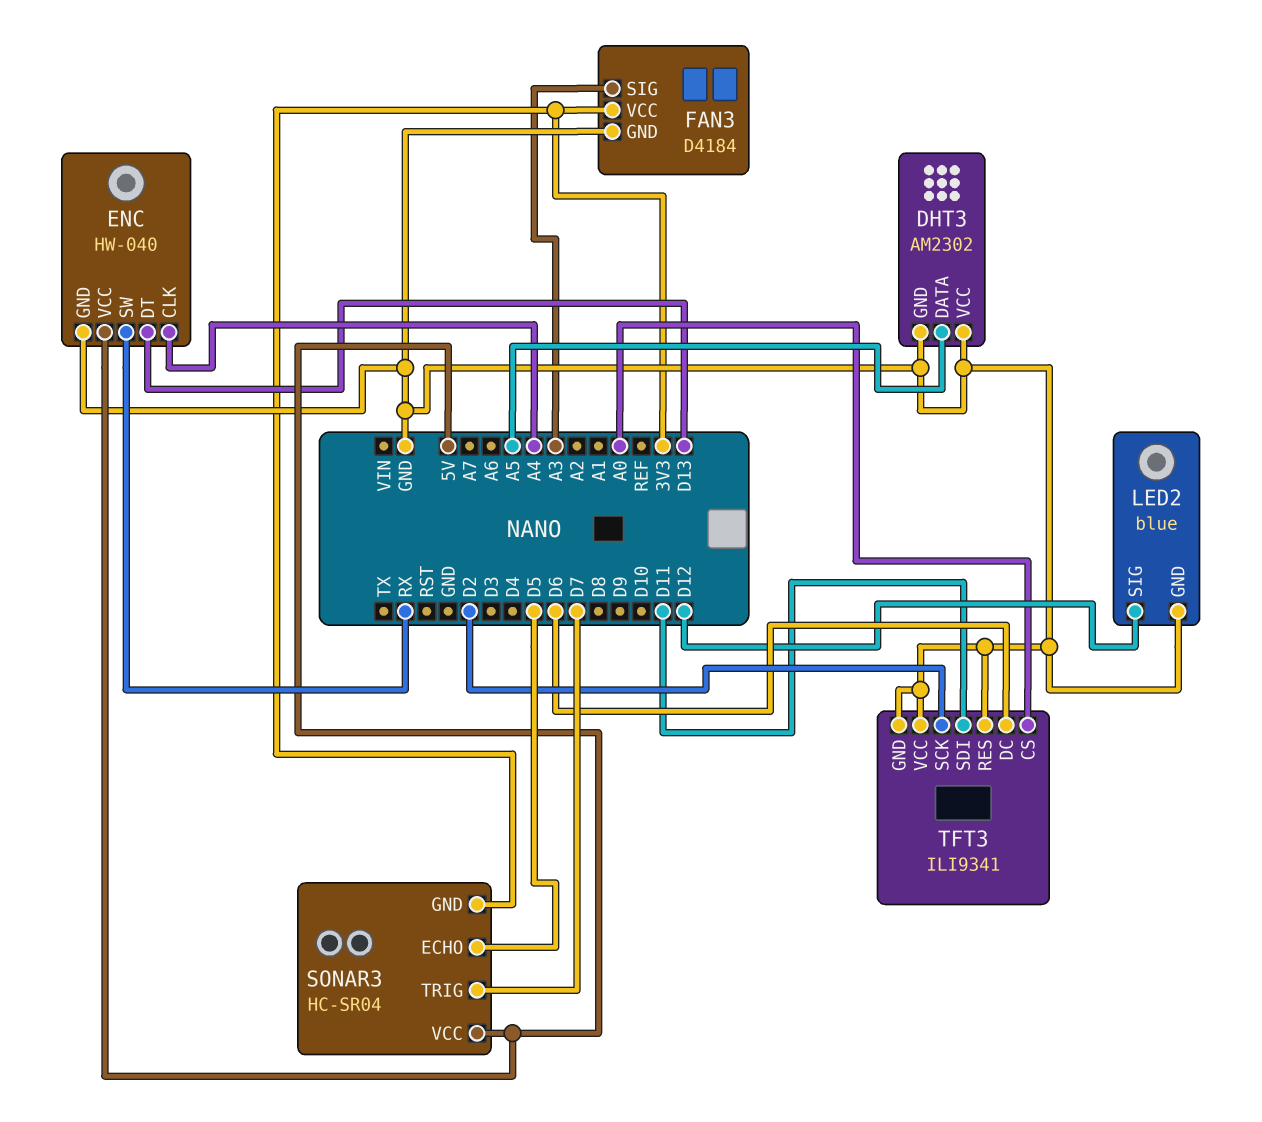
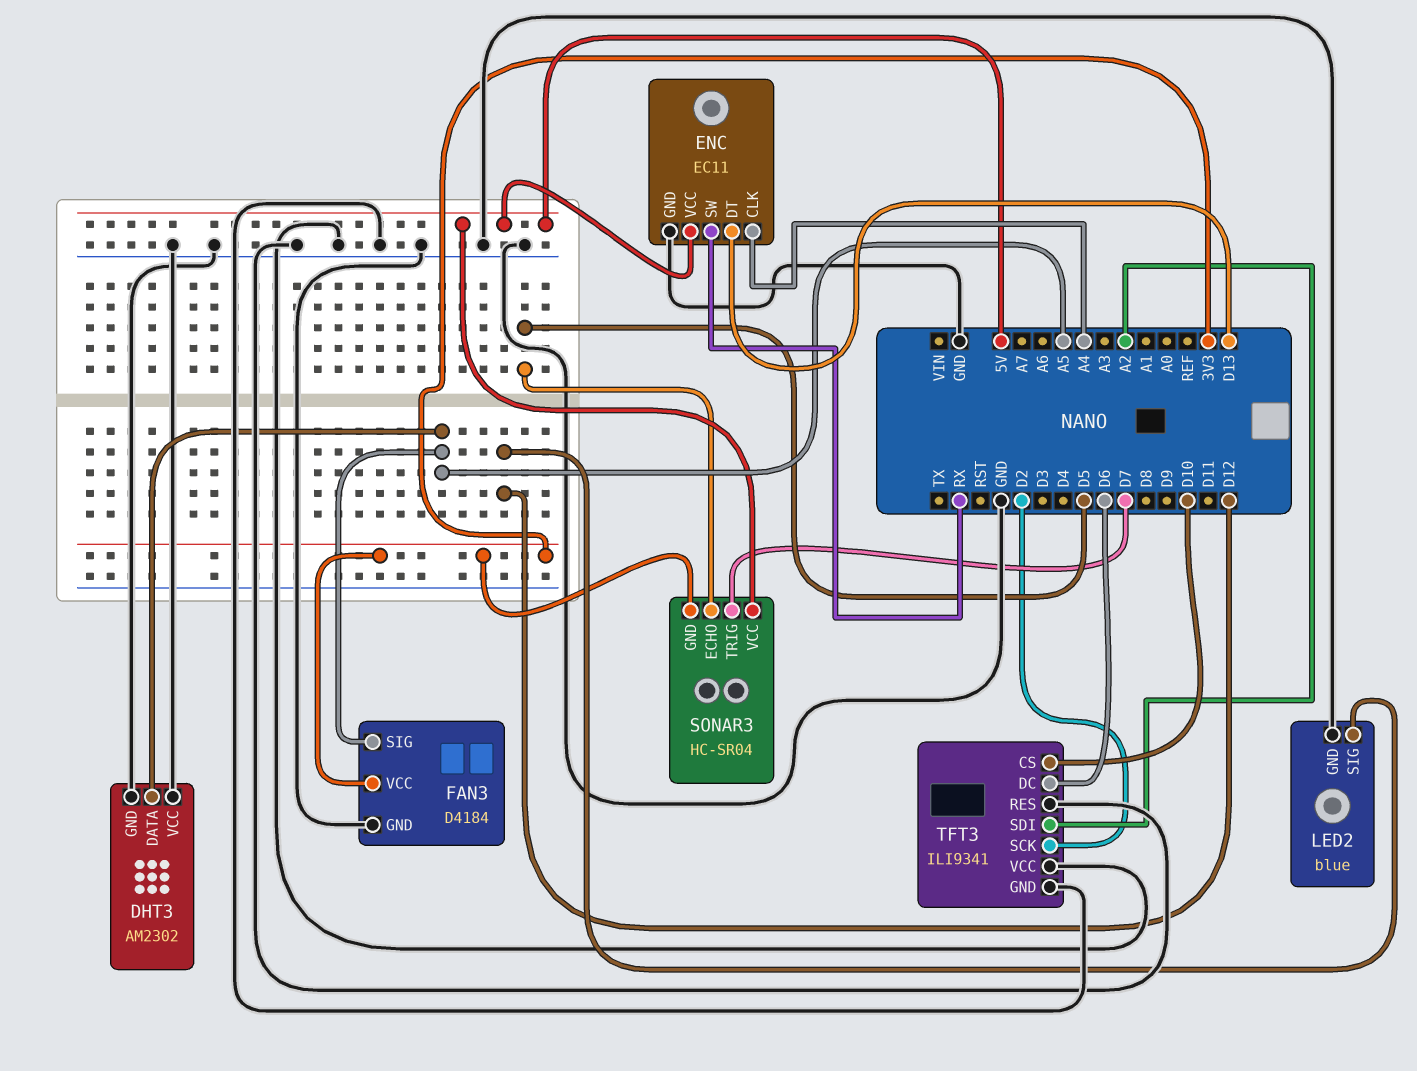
ENC: HW-040 -> EC11
FAN3 pin SIG: A3 -> A5
TFT3 pin CS: A0 -> D10
TFT3 pin SDI: D11 -> A2

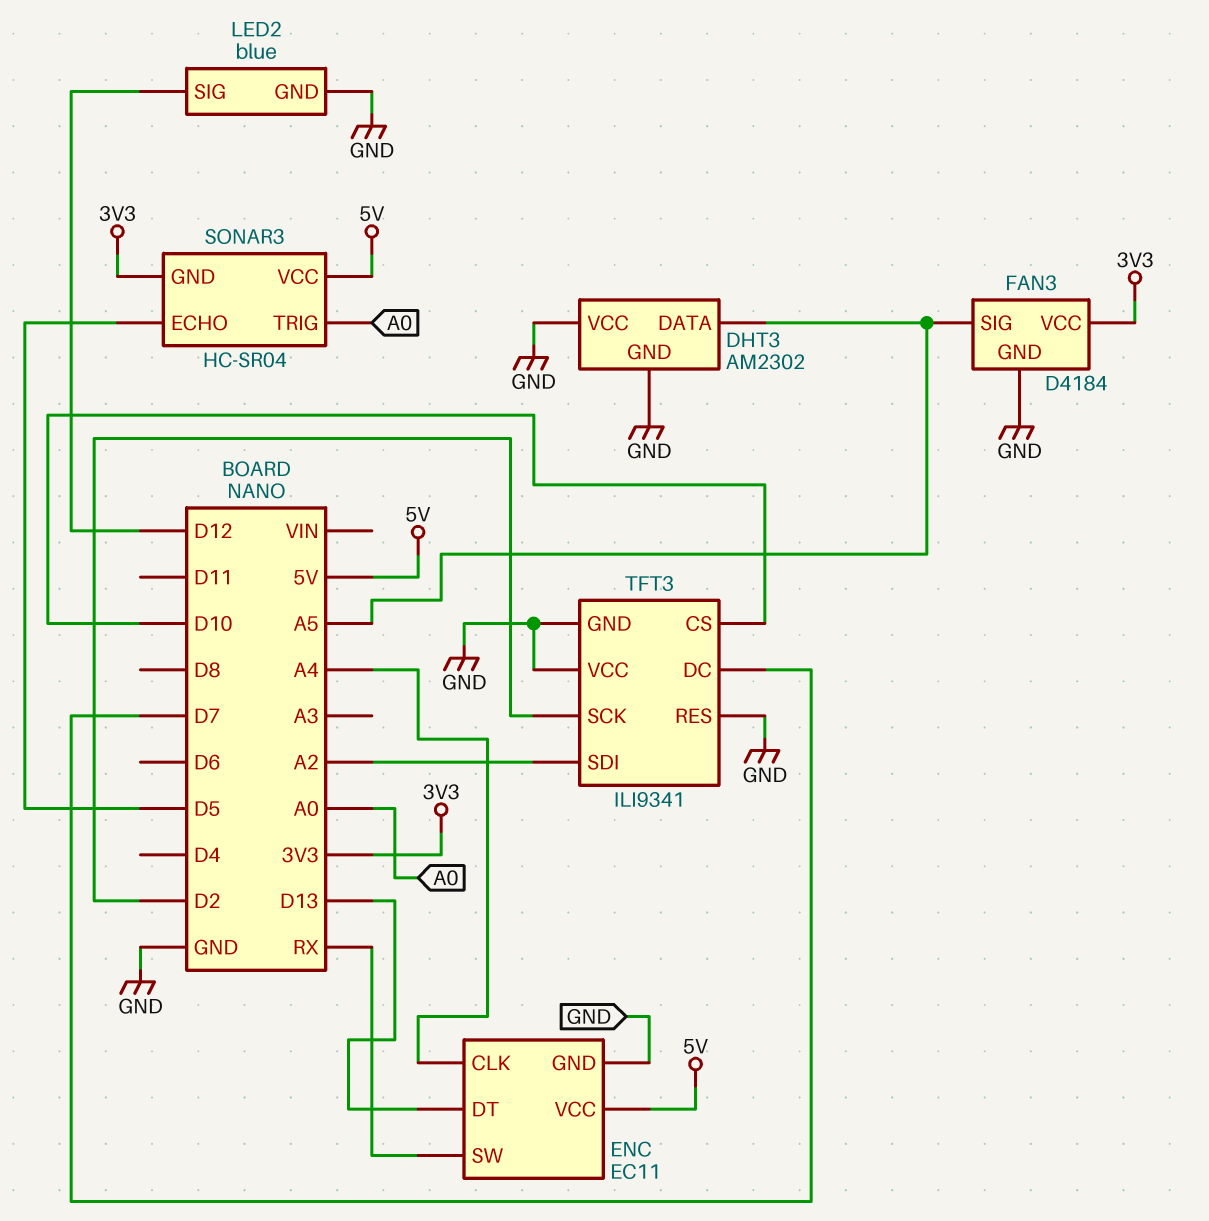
SONAR3 pin TRIG: D7 -> A0
TFT3 pin DC: D6 -> D7

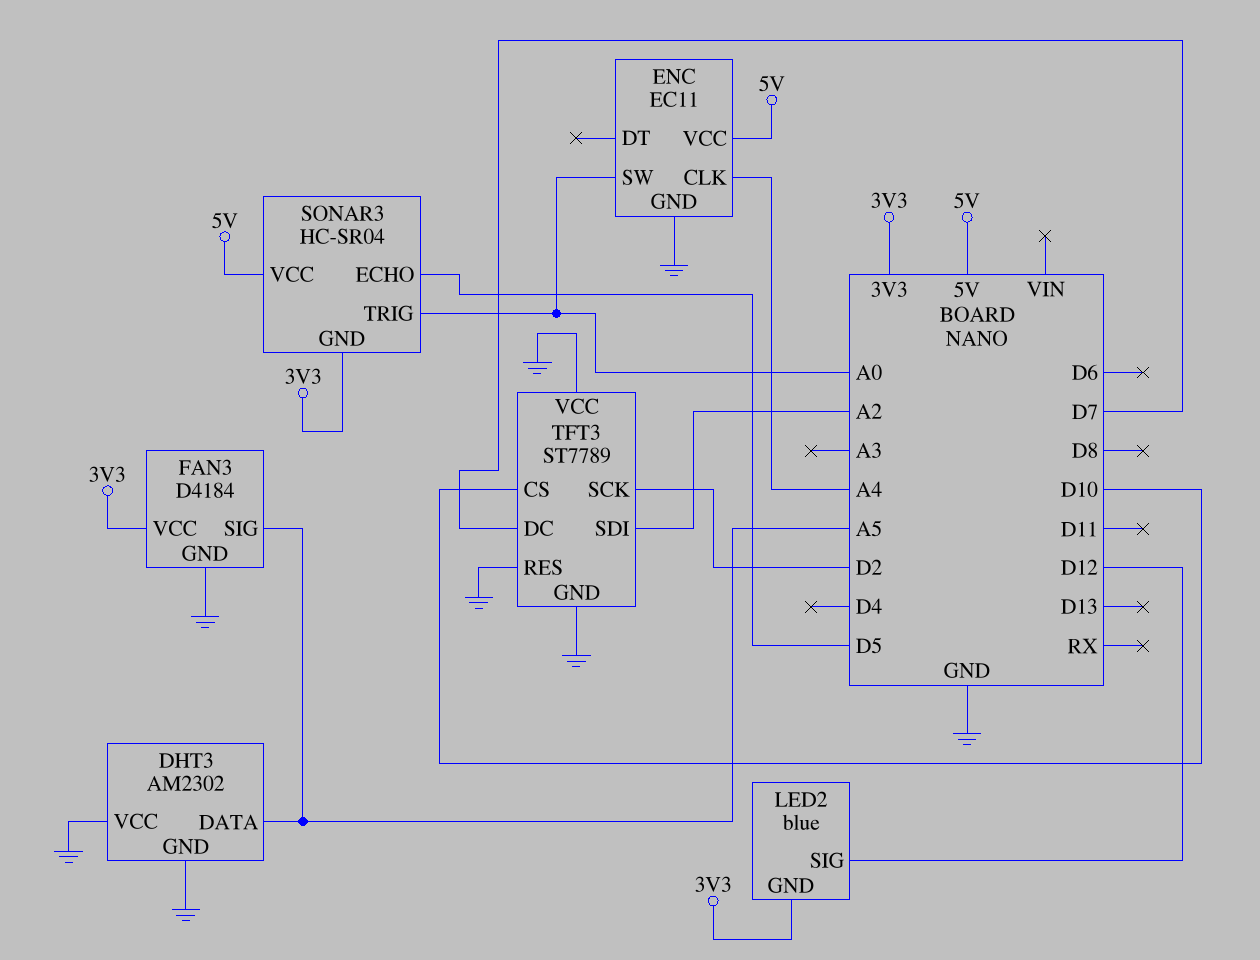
ENC pin DT: D13 -> none
ENC pin SW: RX -> A0
LED2 pin GND: GND -> 3V3
TFT3: ILI9341 -> ST7789

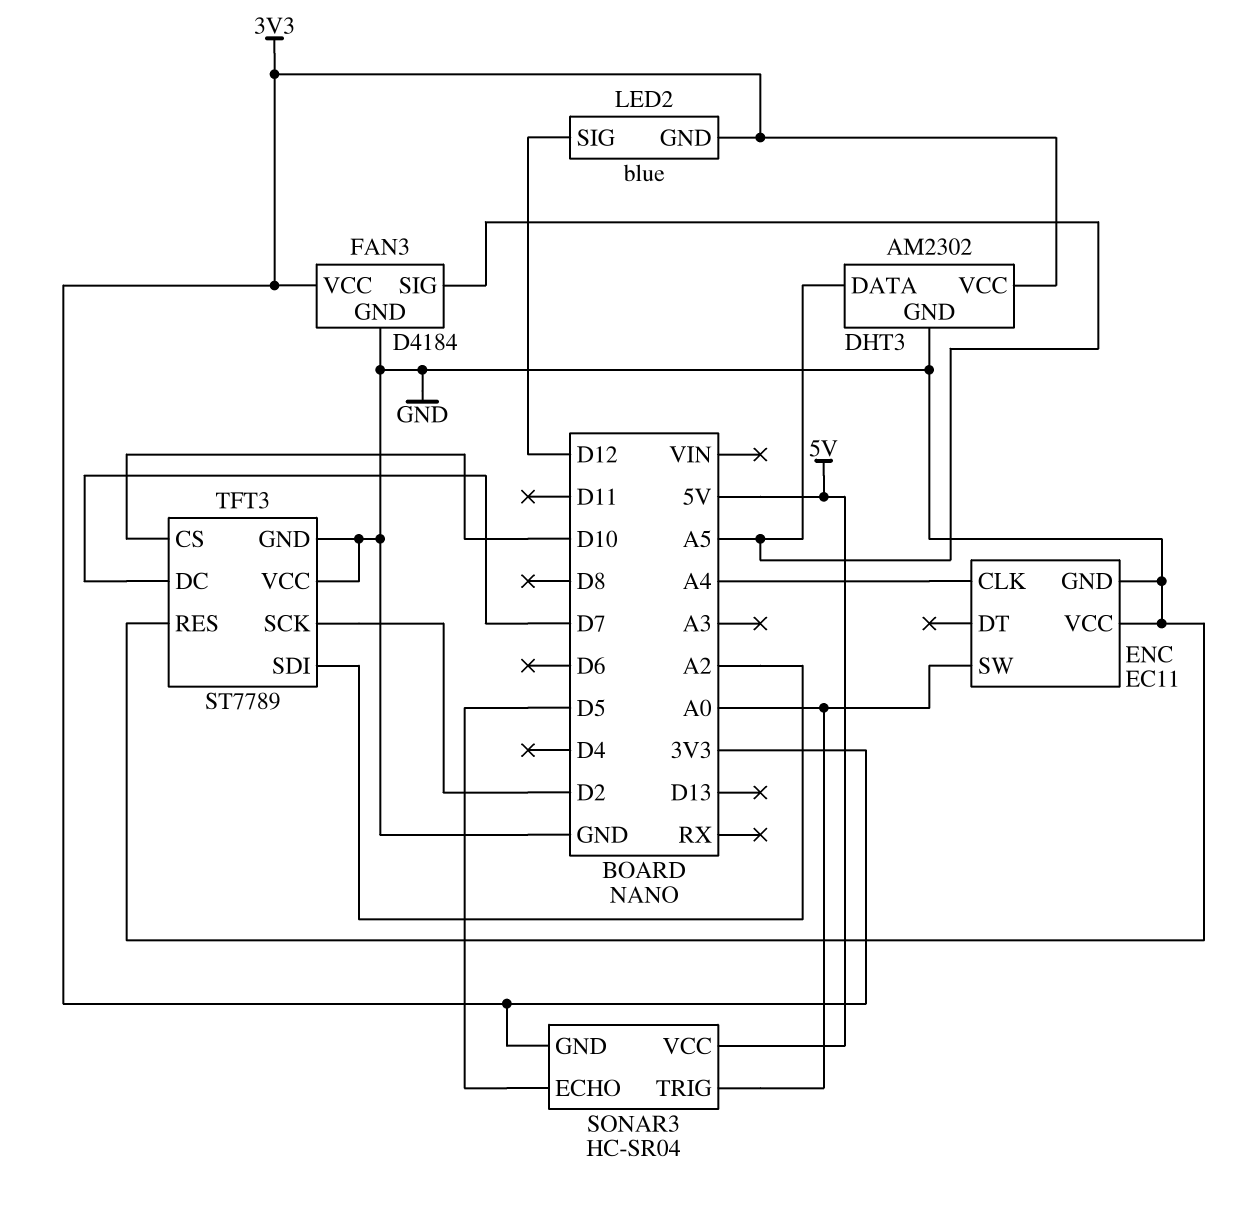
DHT3 pin VCC: GND -> 3V3
ENC pin VCC: 5V -> GND

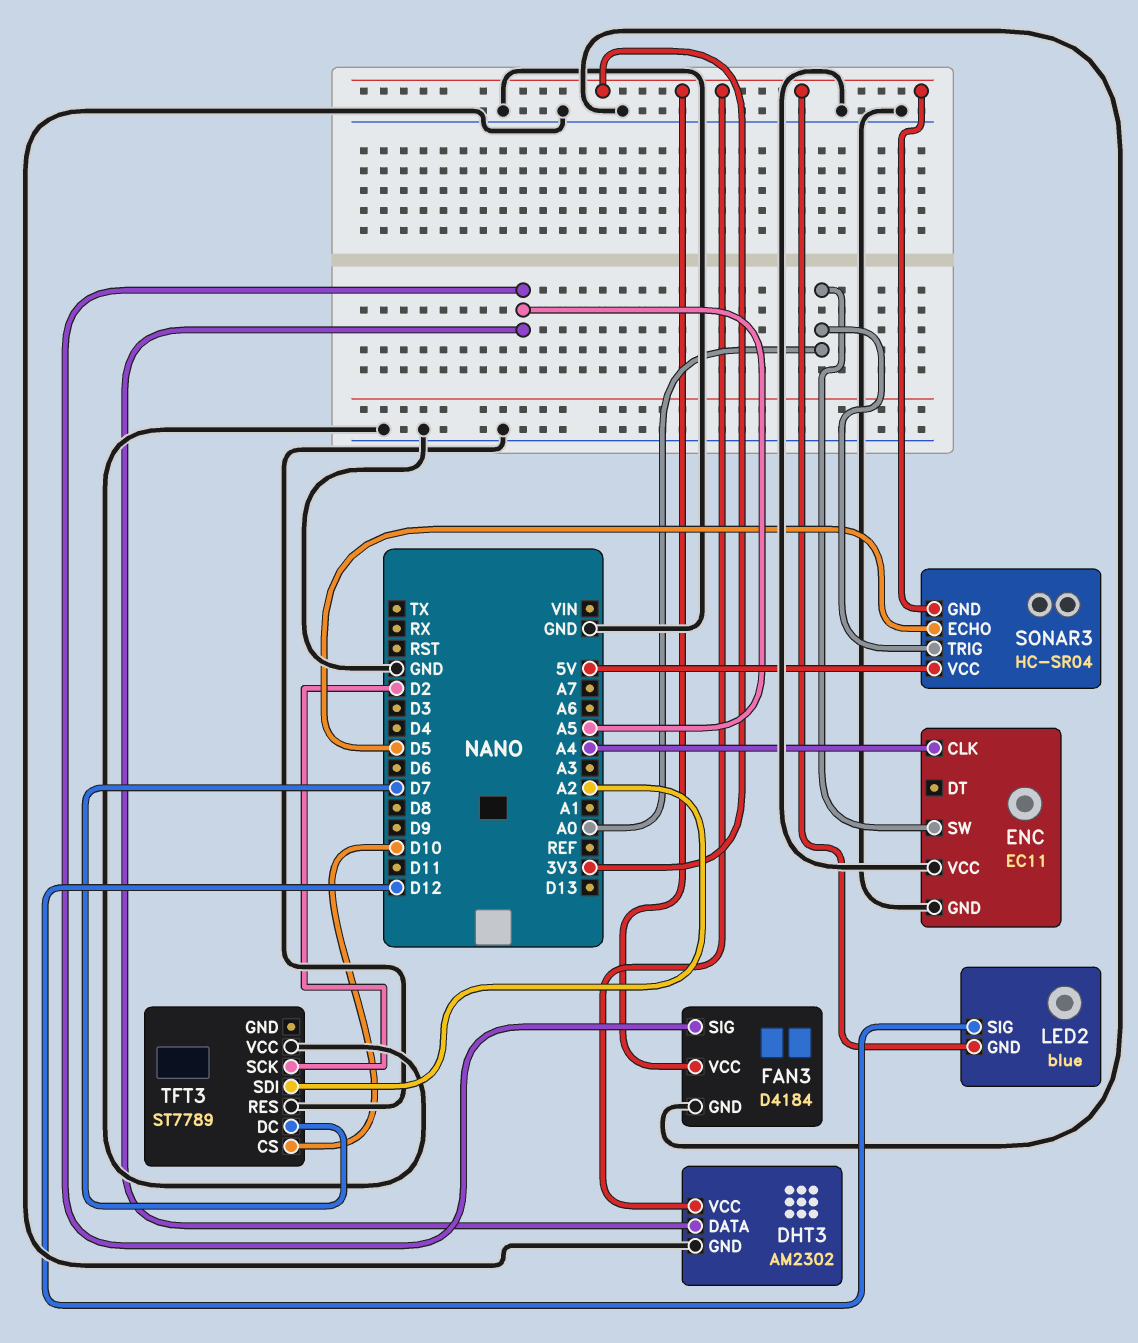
TFT3 pin GND: GND -> none

